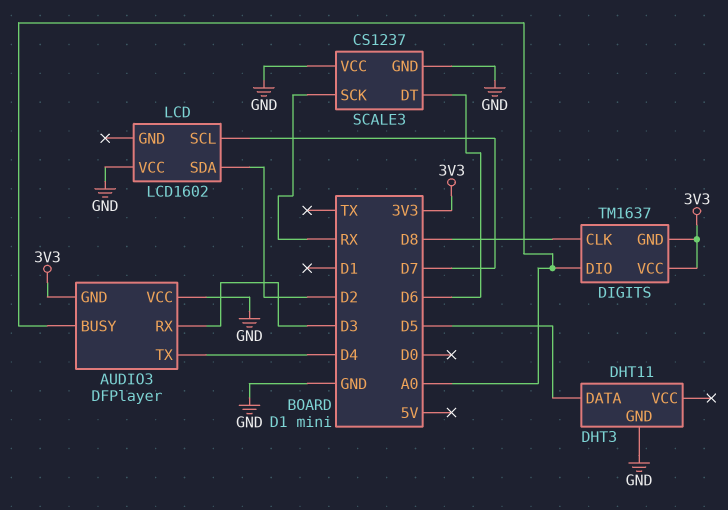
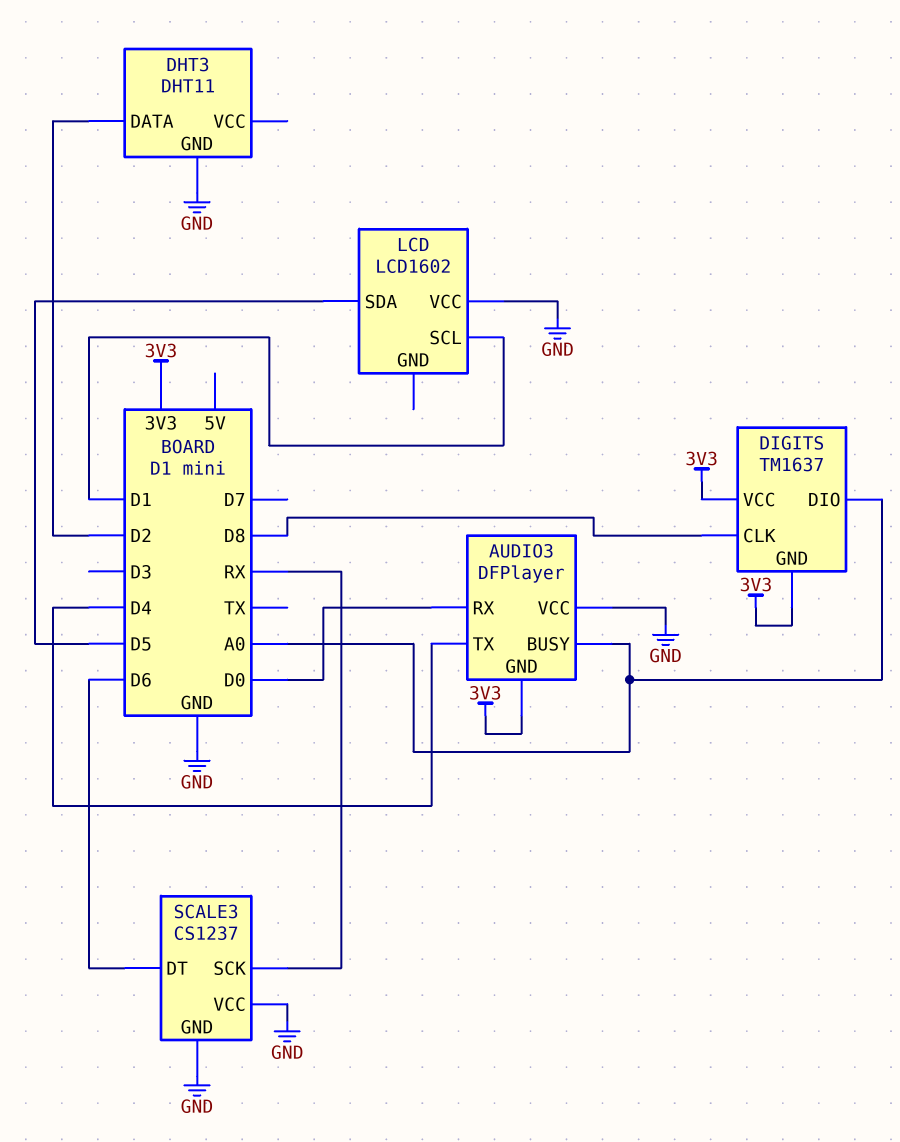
AUDIO3 pin RX: D3 -> D0
DHT3 pin DATA: D5 -> D2
LCD pin SCL: D7 -> D1
LCD pin SDA: D2 -> D5

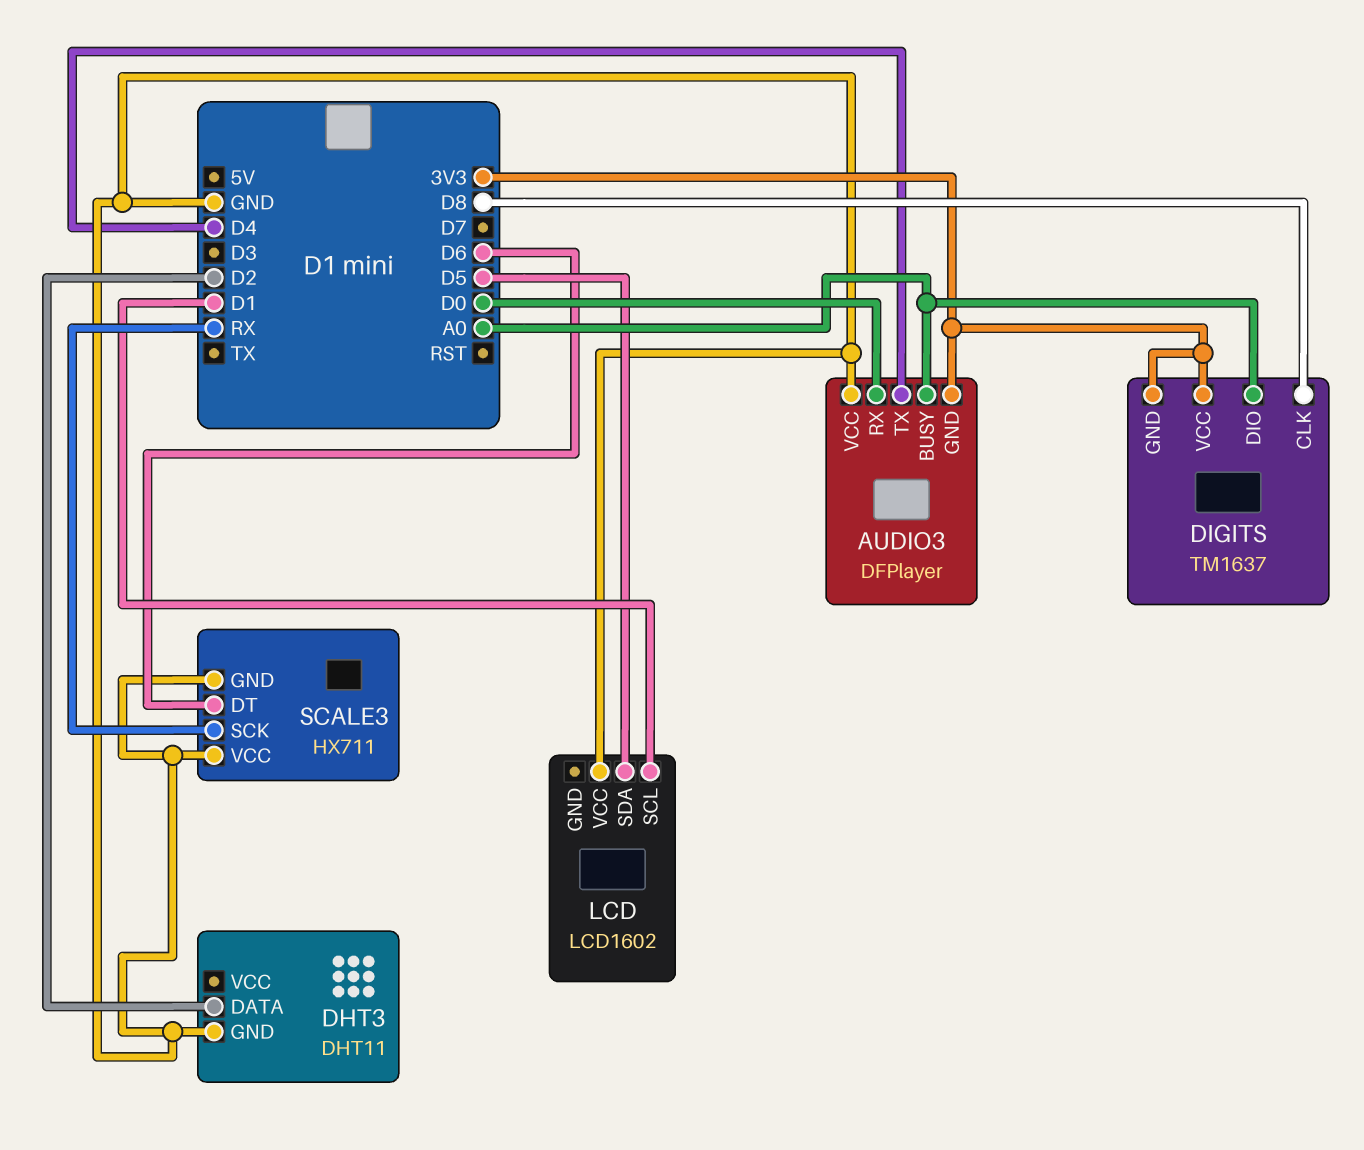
SCALE3: CS1237 -> HX711

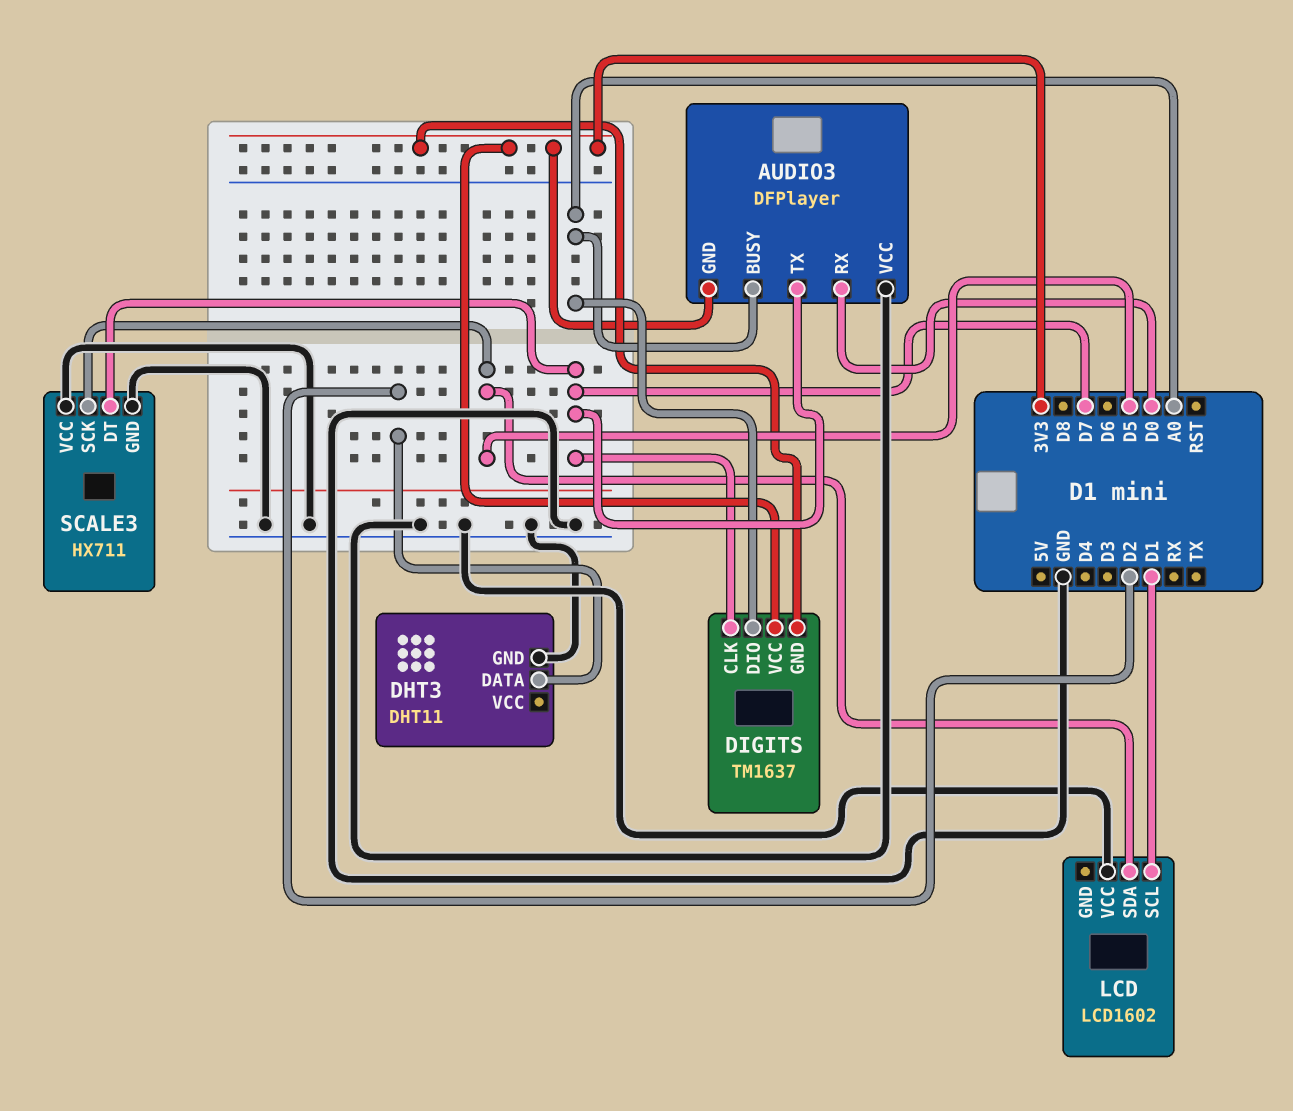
AUDIO3 pin TX: D4 -> D7
DIGITS pin CLK: D8 -> D7
SCALE3 pin DT: D6 -> D7
SCALE3 pin SCK: RX -> D5

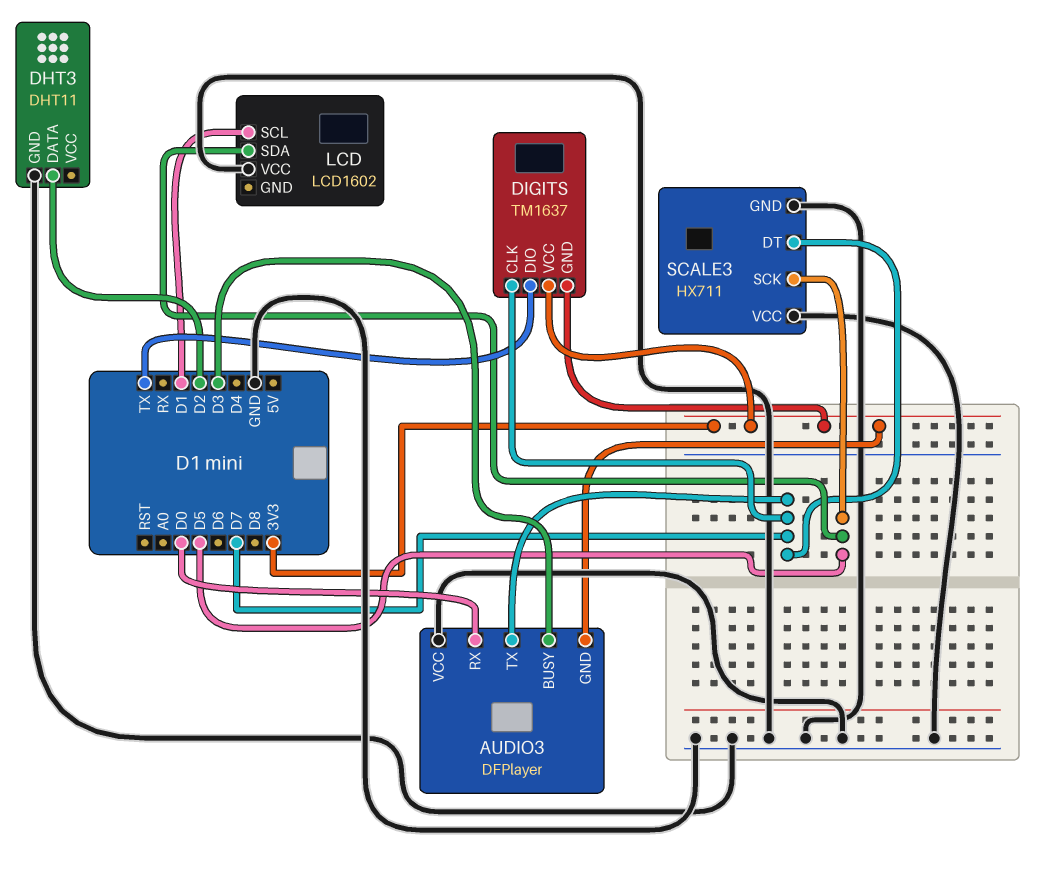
AUDIO3 pin BUSY: A0 -> D3
DIGITS pin DIO: A0 -> TX

